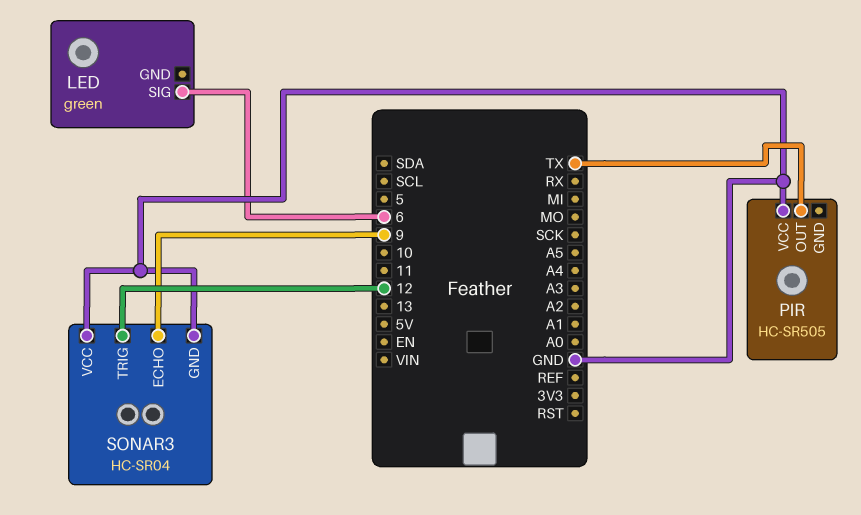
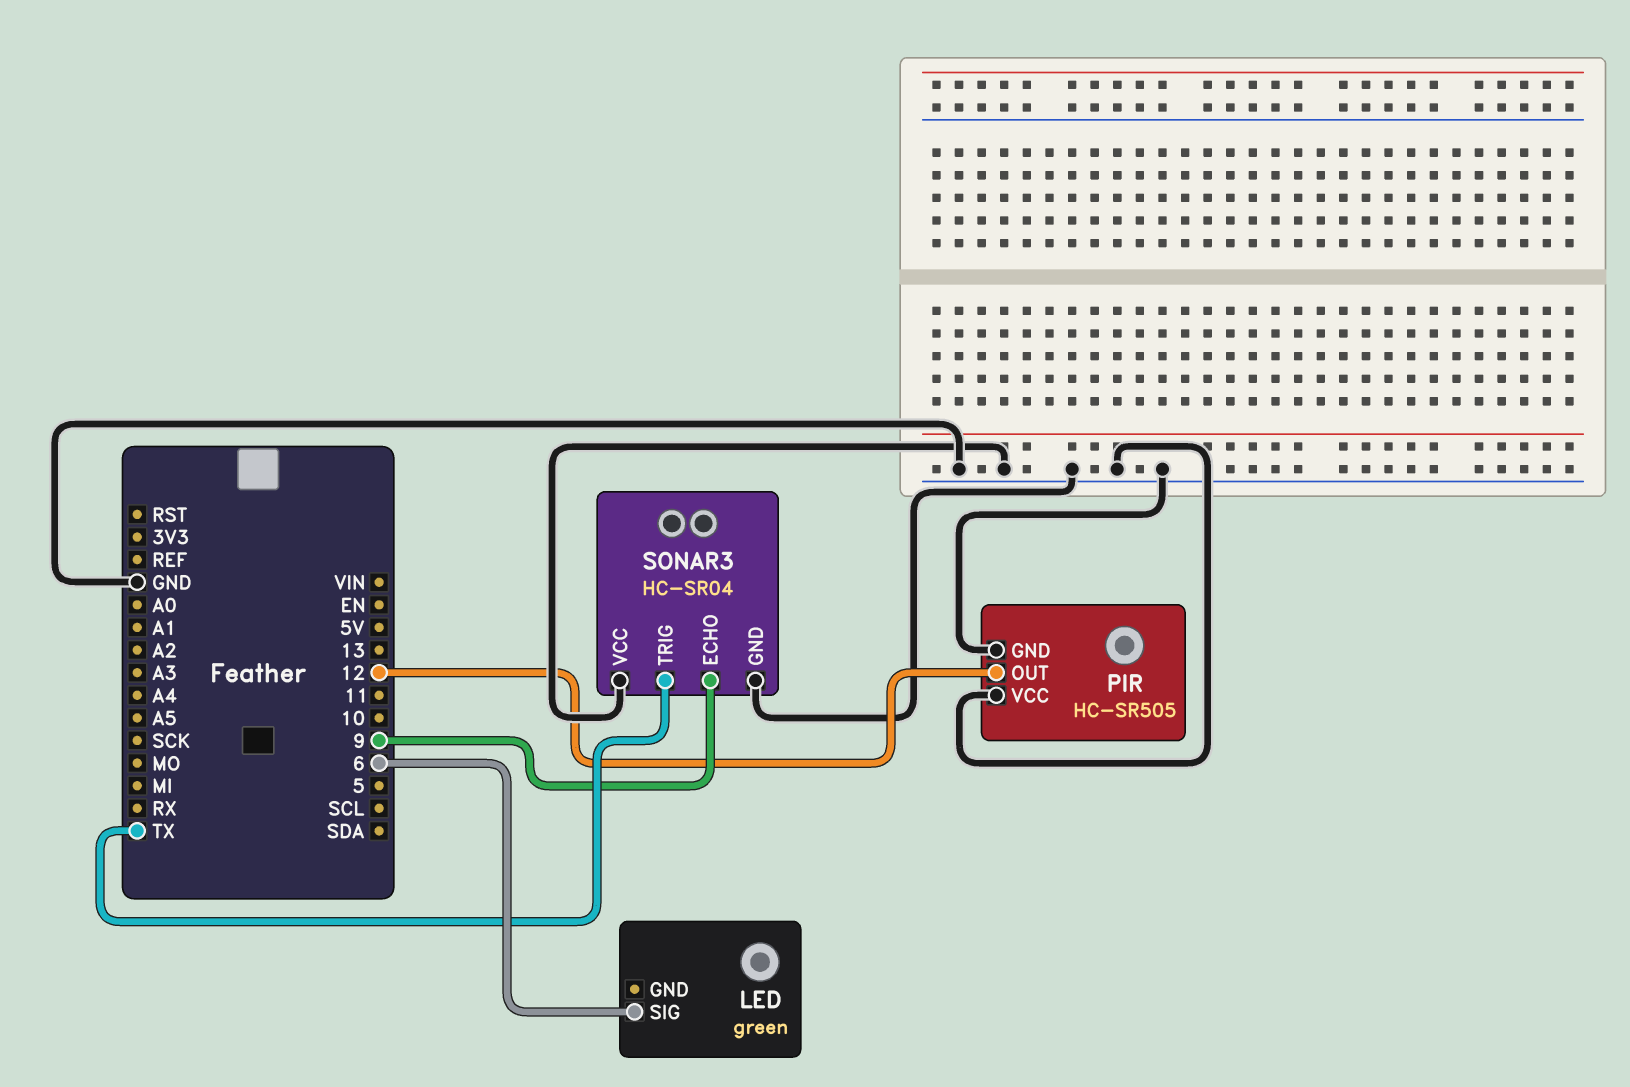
PIR pin GND: none -> GND
PIR pin OUT: TX -> 12
SONAR3 pin TRIG: 12 -> TX

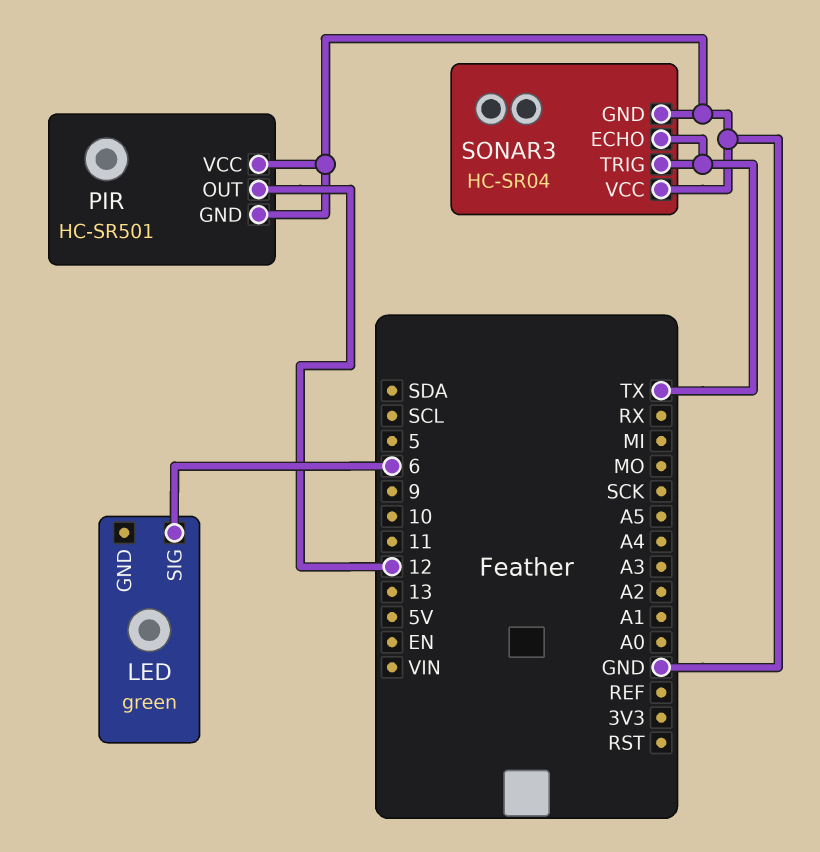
PIR: HC-SR505 -> HC-SR501
SONAR3 pin ECHO: 9 -> TX

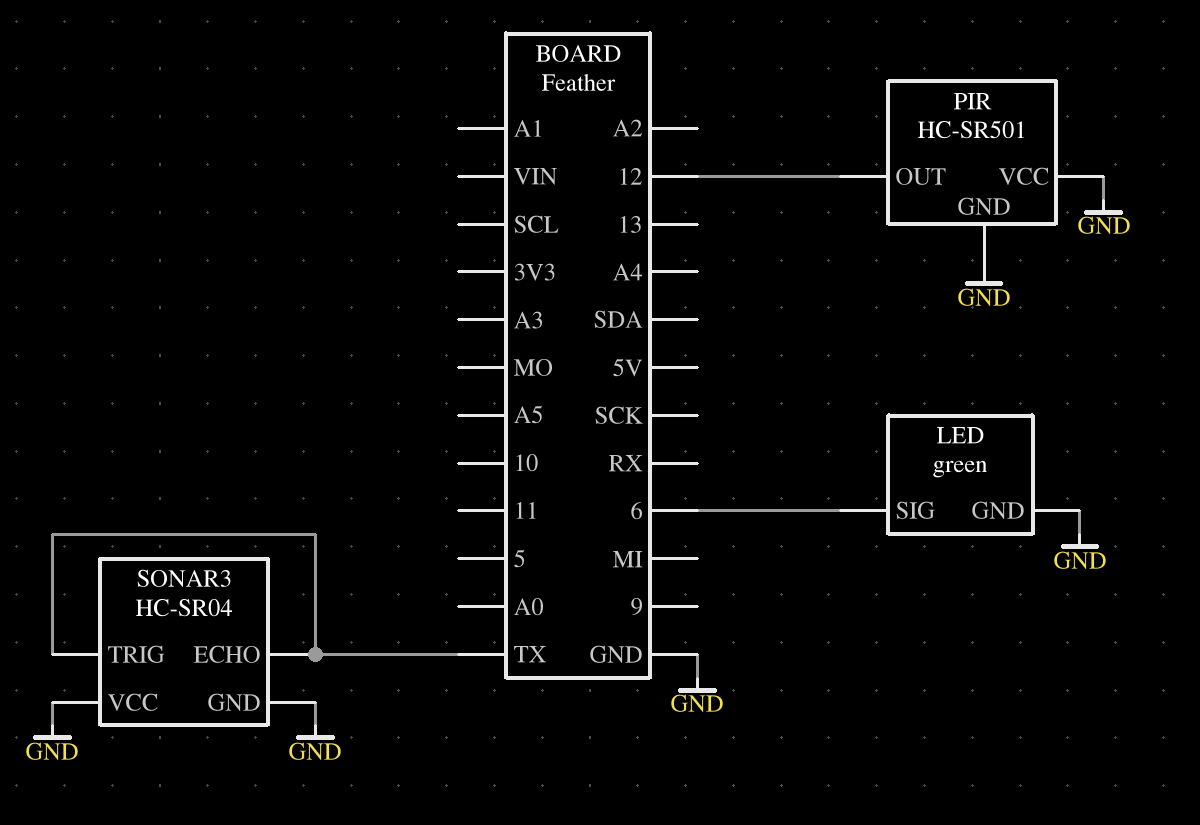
LED pin GND: none -> GND

